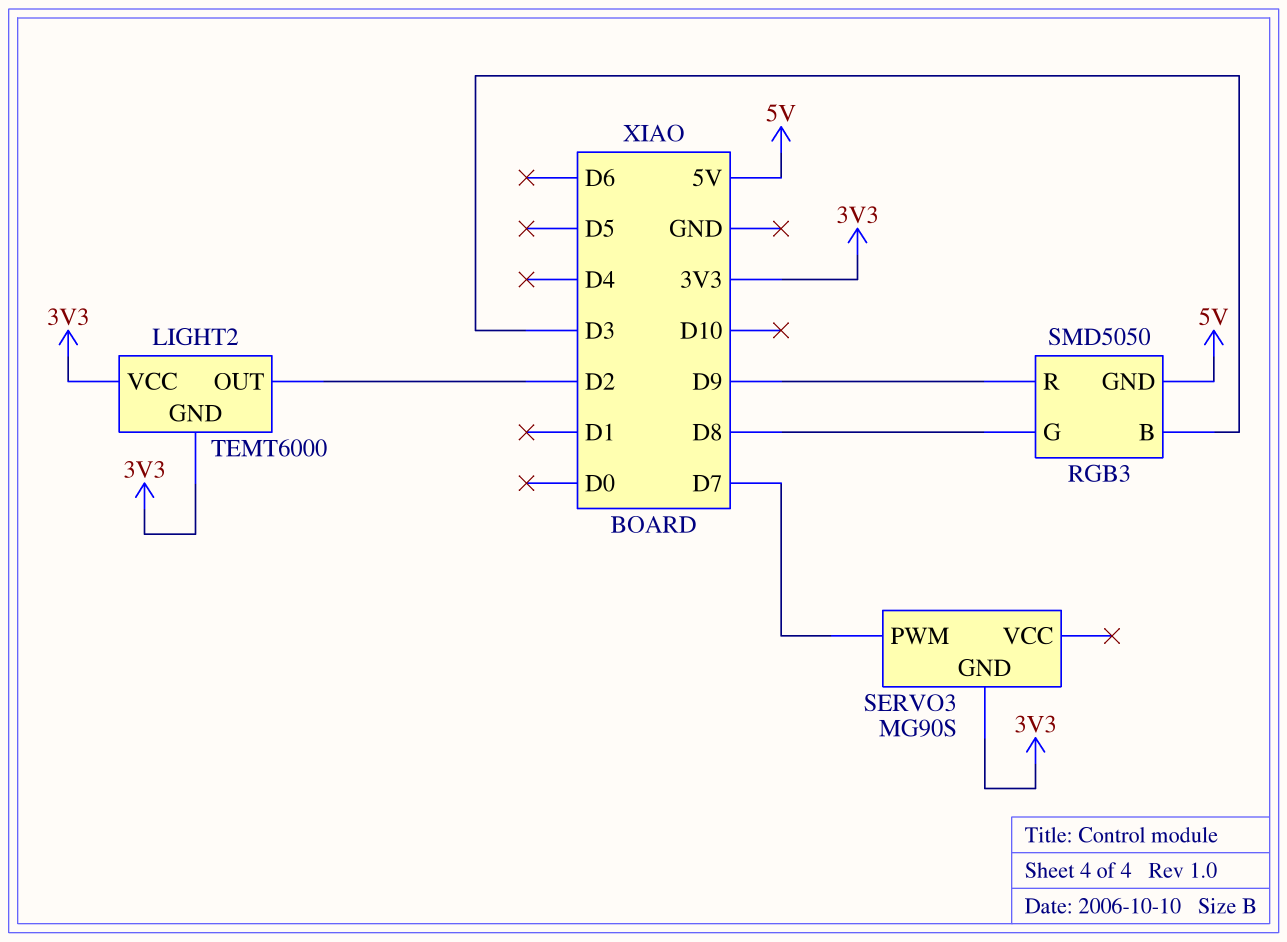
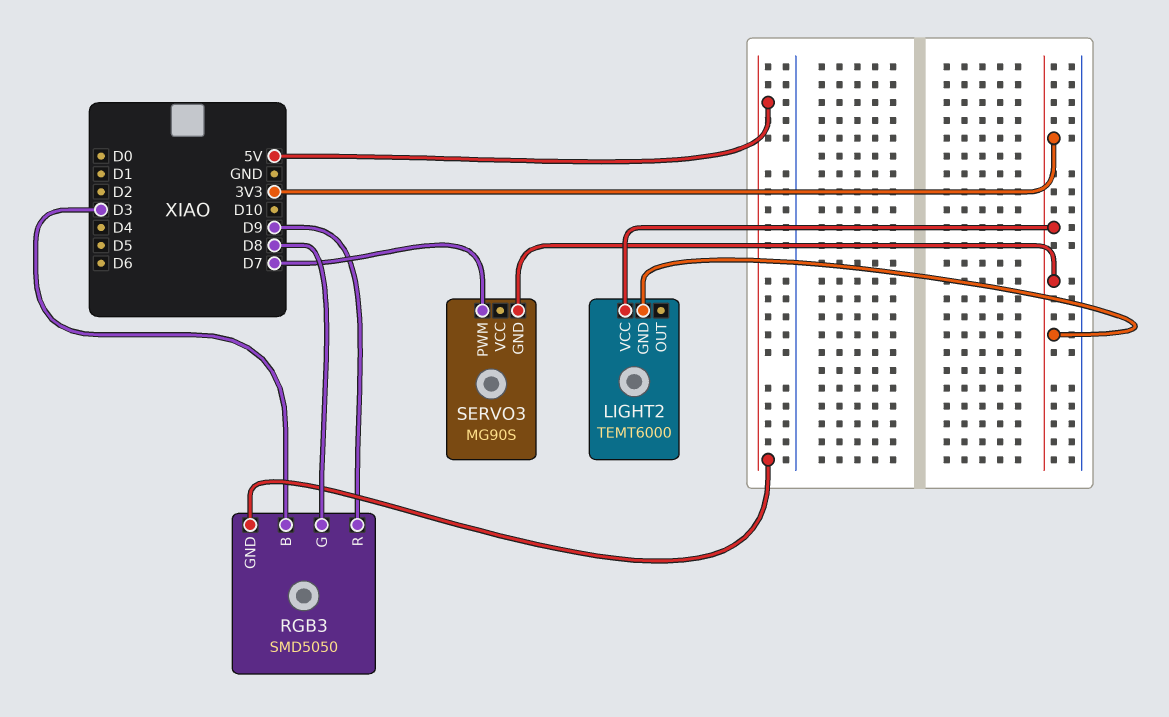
LIGHT2 pin OUT: D2 -> none

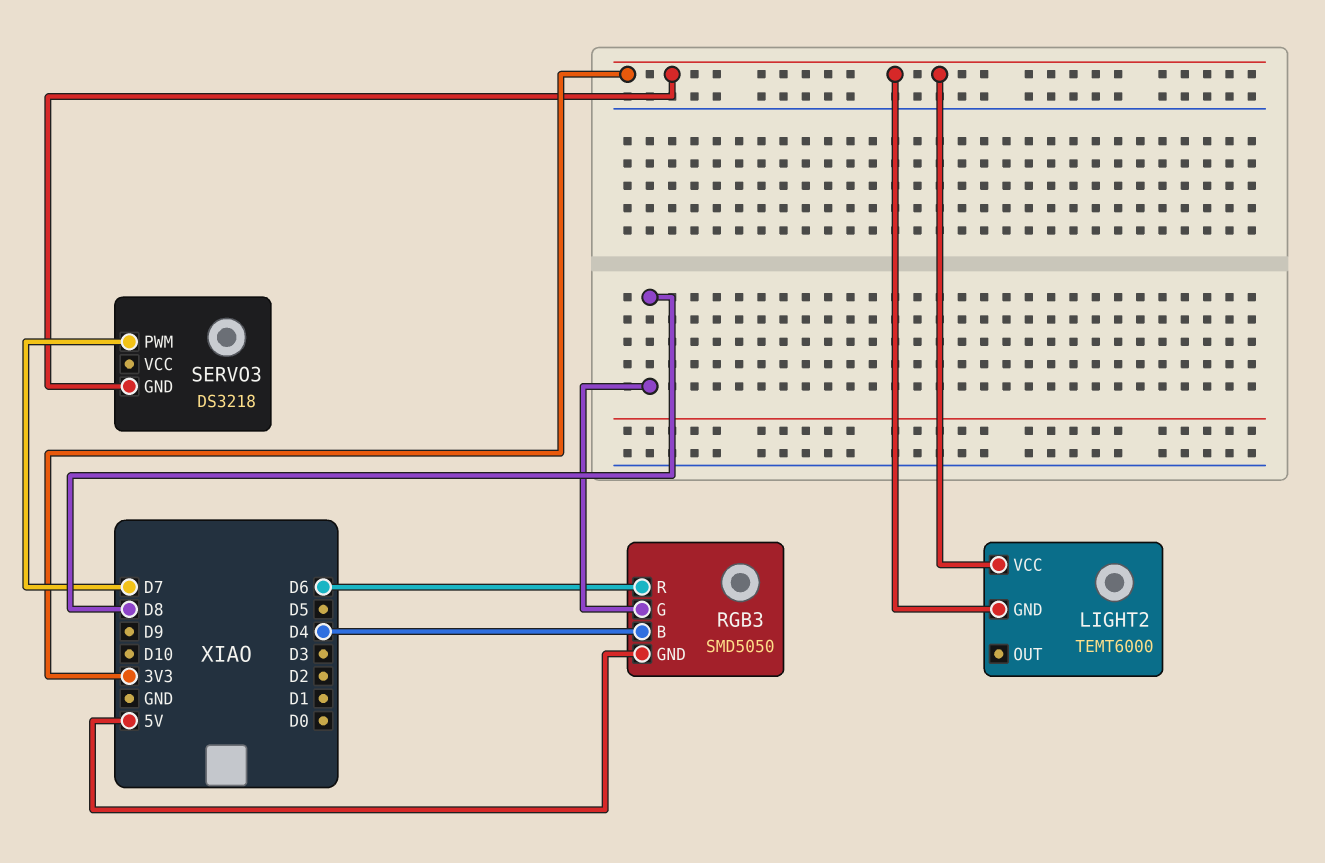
RGB3 pin B: D3 -> D4
RGB3 pin R: D9 -> D6
SERVO3: MG90S -> DS3218

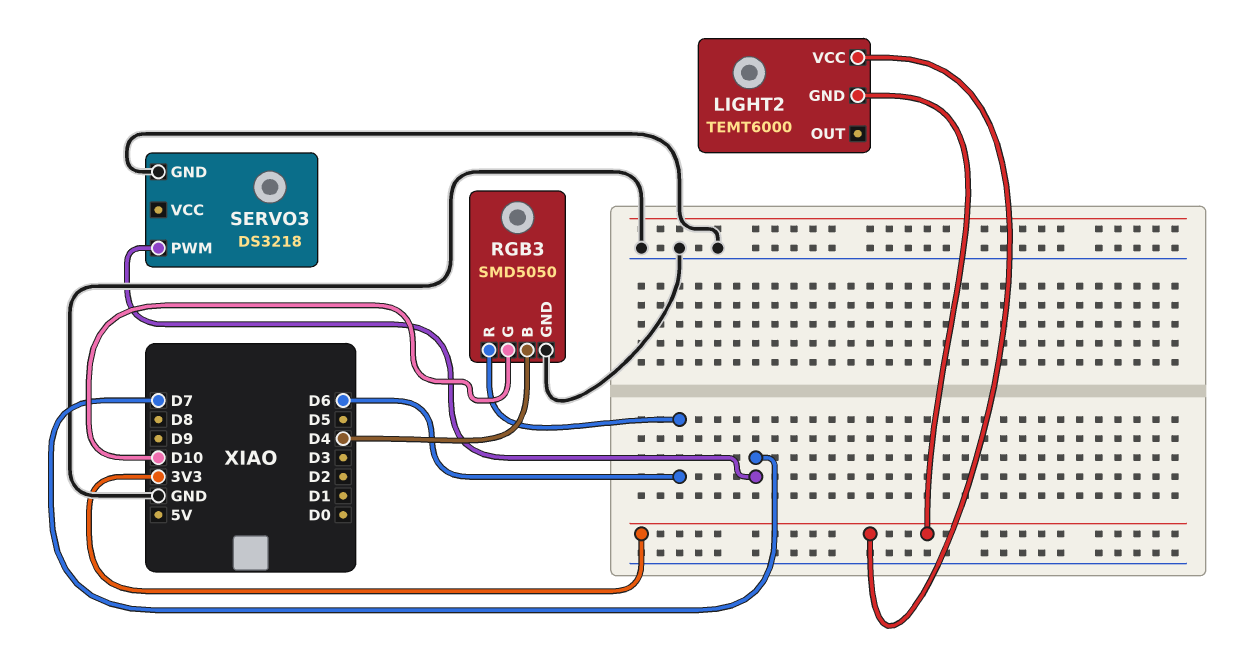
RGB3 pin G: D8 -> D10
RGB3 pin GND: 5V -> GND
SERVO3 pin GND: 3V3 -> GND

